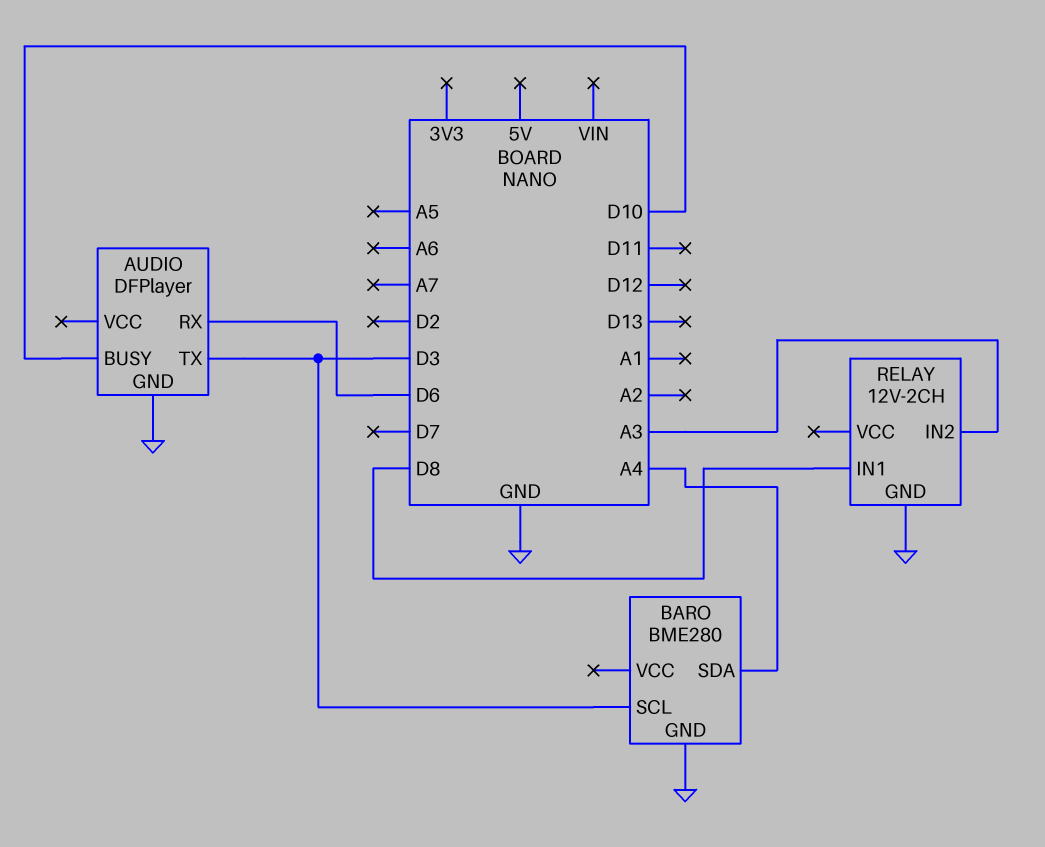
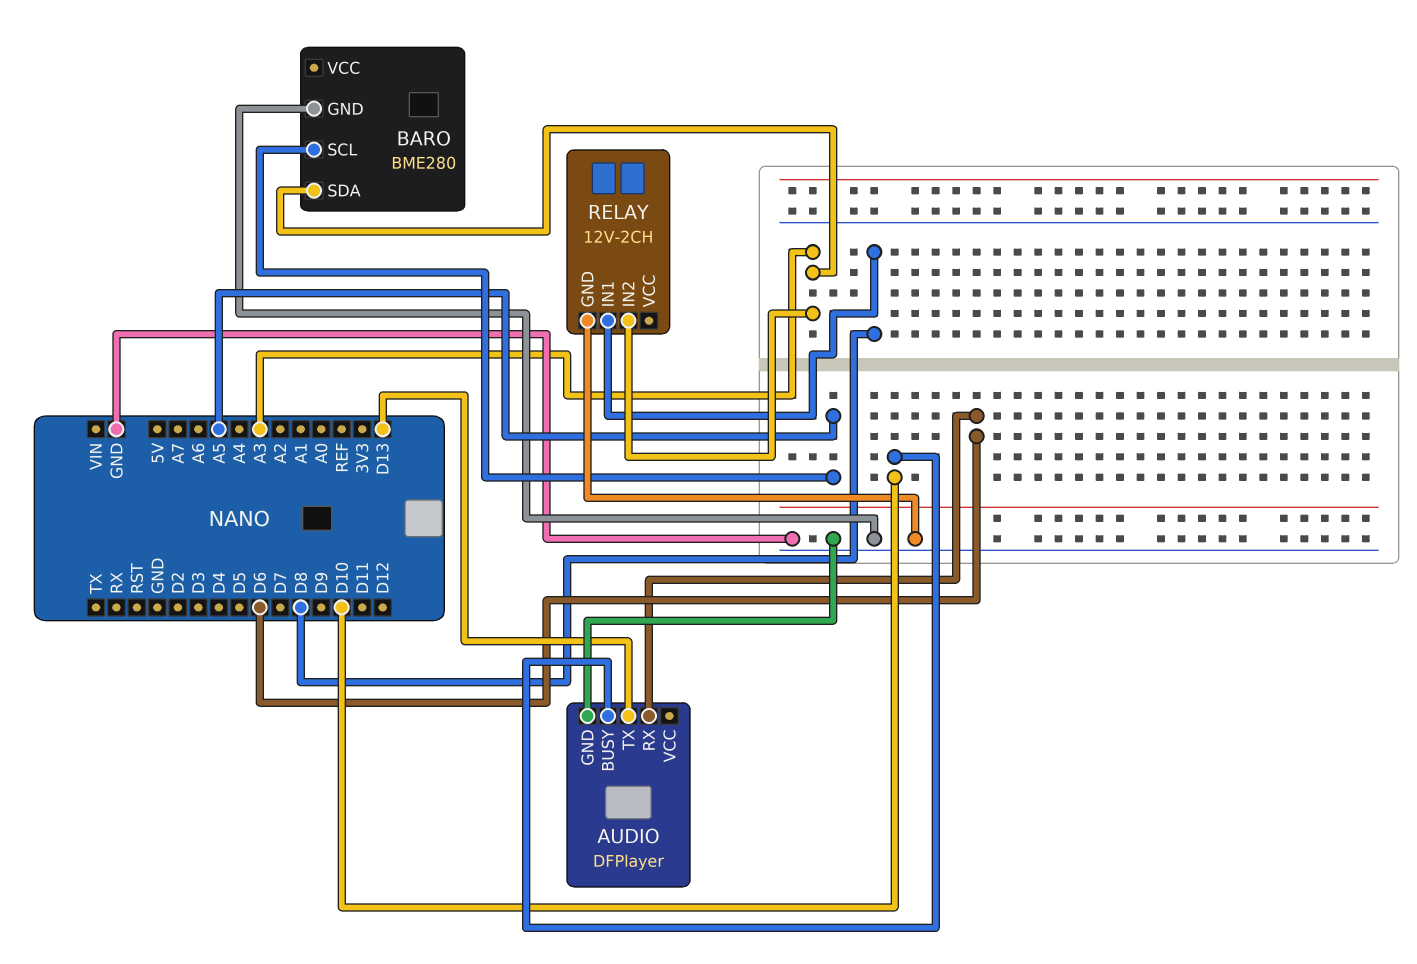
AUDIO pin TX: D3 -> D13
BARO pin SCL: D3 -> A5
BARO pin SDA: A4 -> A3

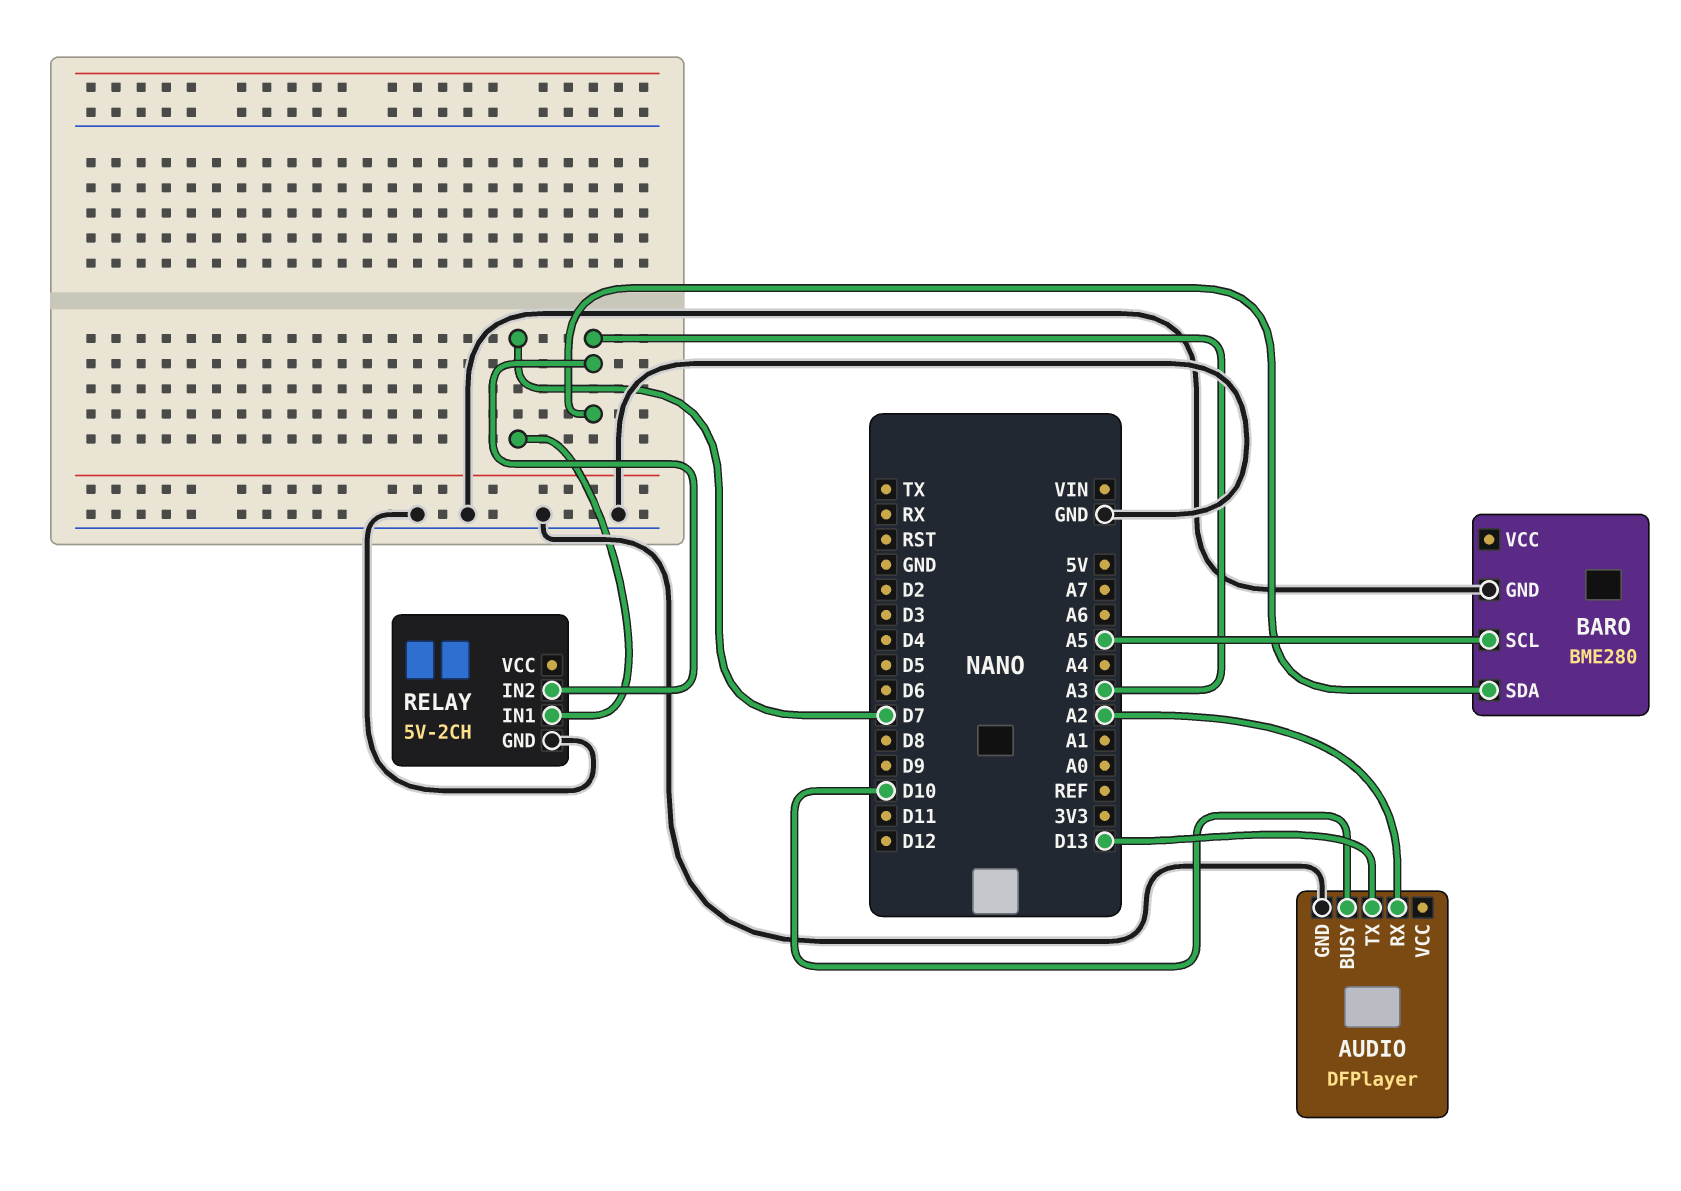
AUDIO pin RX: D6 -> A2
RELAY: 12V-2CH -> 5V-2CH
RELAY pin IN1: D8 -> D7

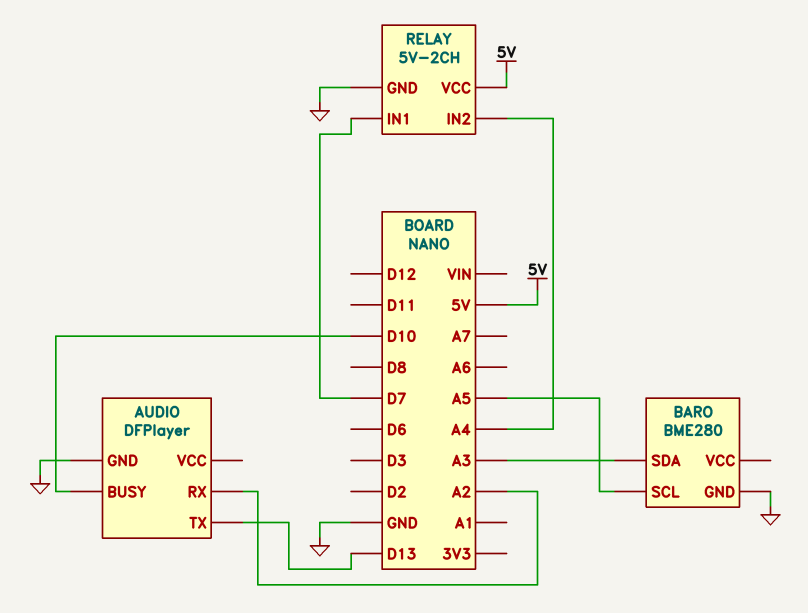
RELAY pin IN2: A3 -> A4
RELAY pin VCC: none -> 5V

